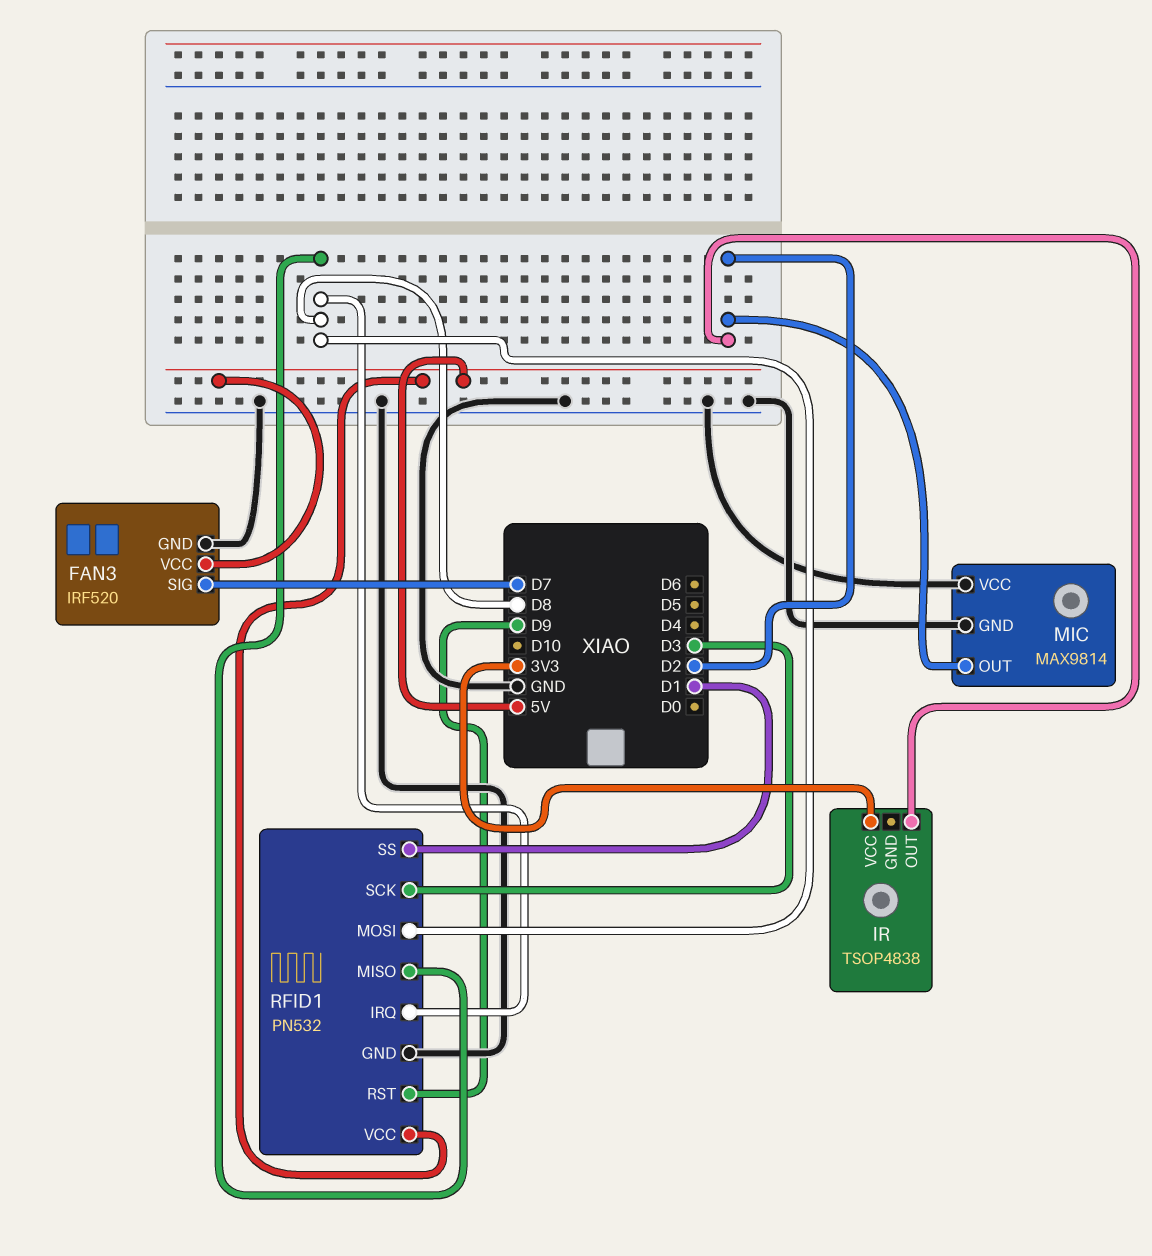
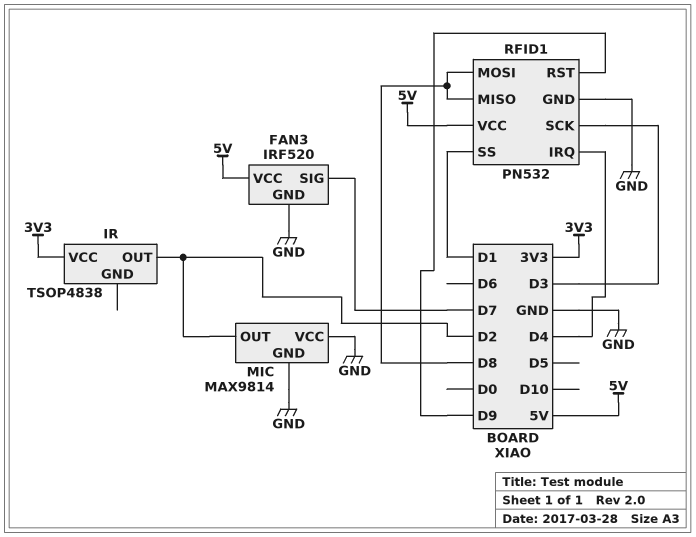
RFID1 pin IRQ: D8 -> D4

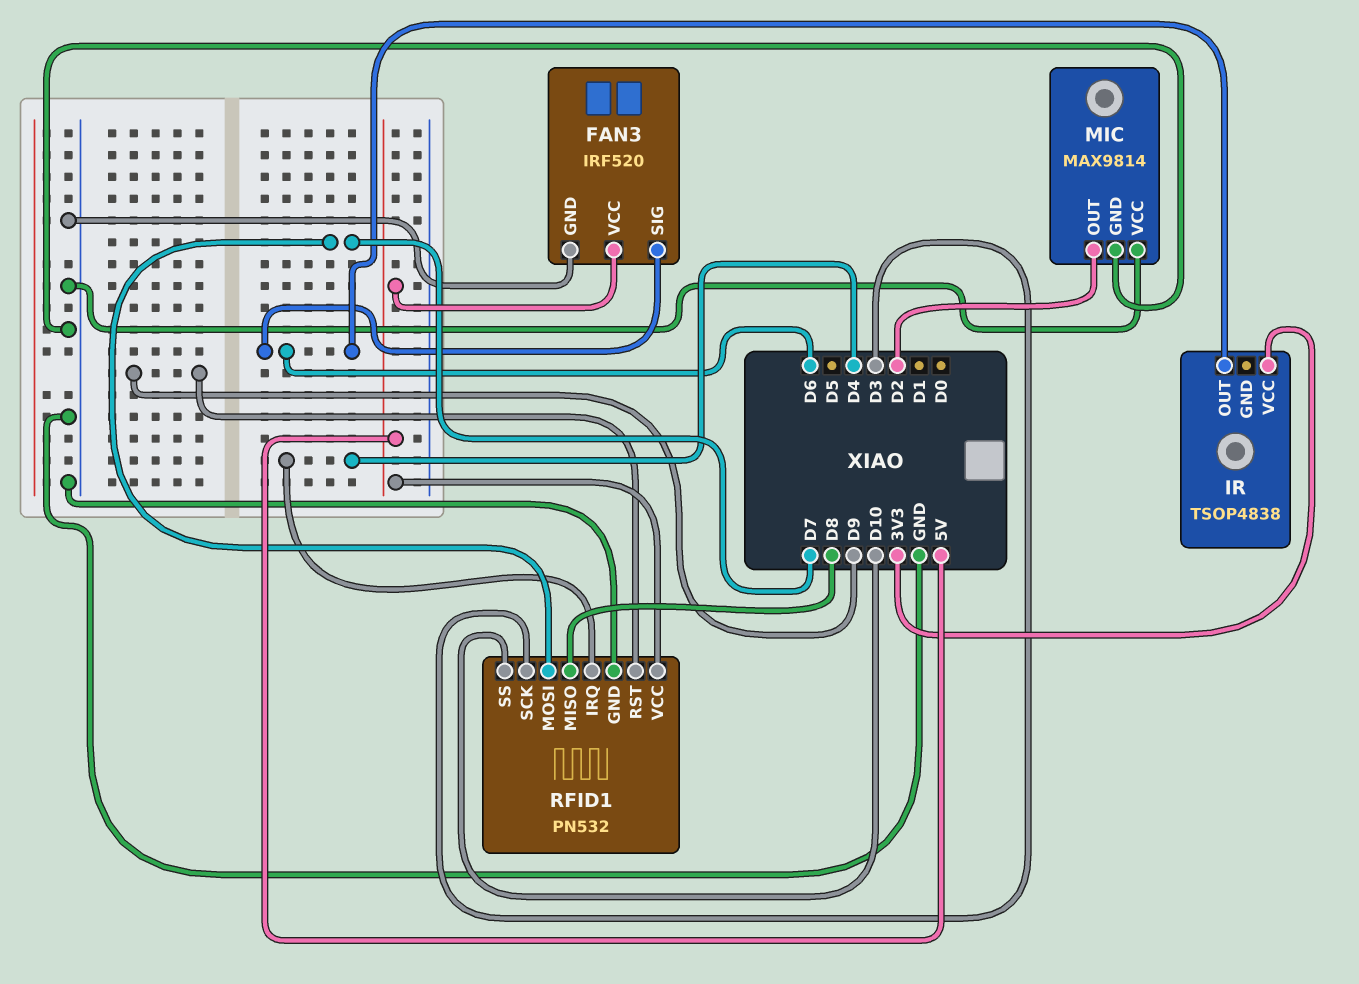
FAN3 pin SIG: D7 -> D6
IR pin OUT: D2 -> D6
RFID1 pin MOSI: D8 -> D7
RFID1 pin SS: D1 -> D10

